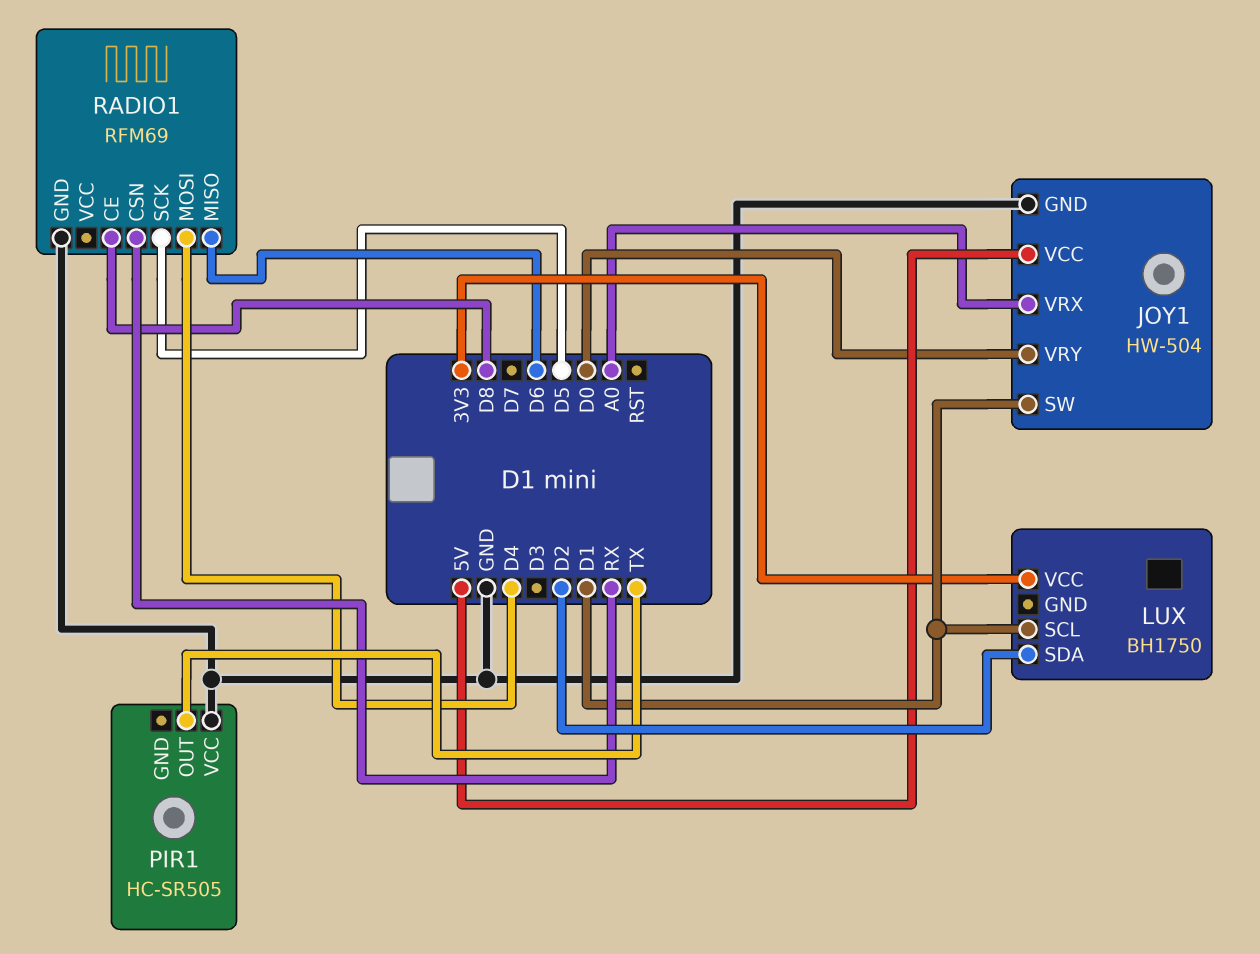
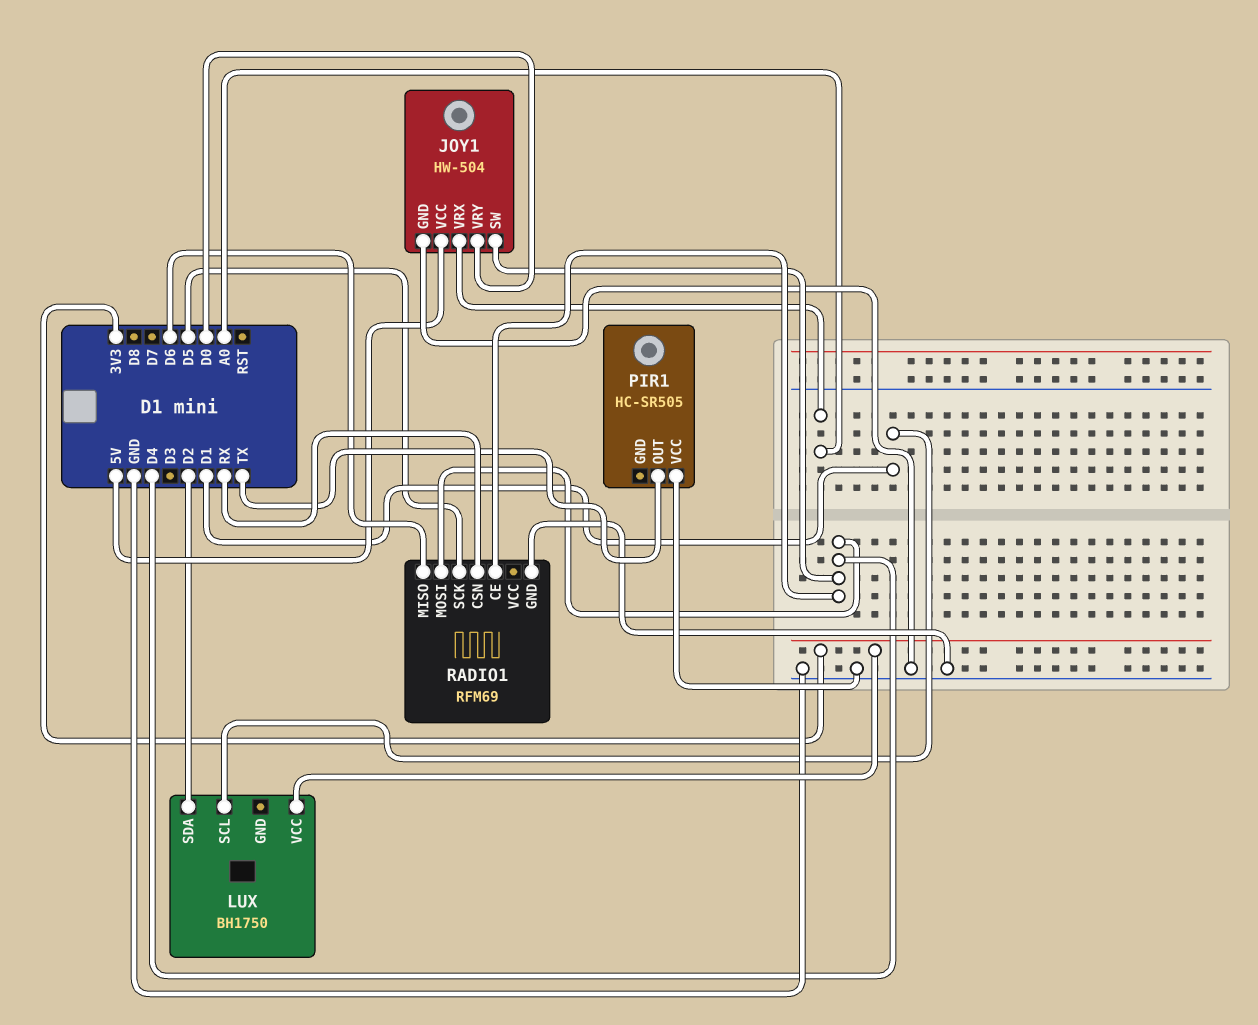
JOY1 pin SW: D1 -> D4
RADIO1 pin CE: D8 -> D4

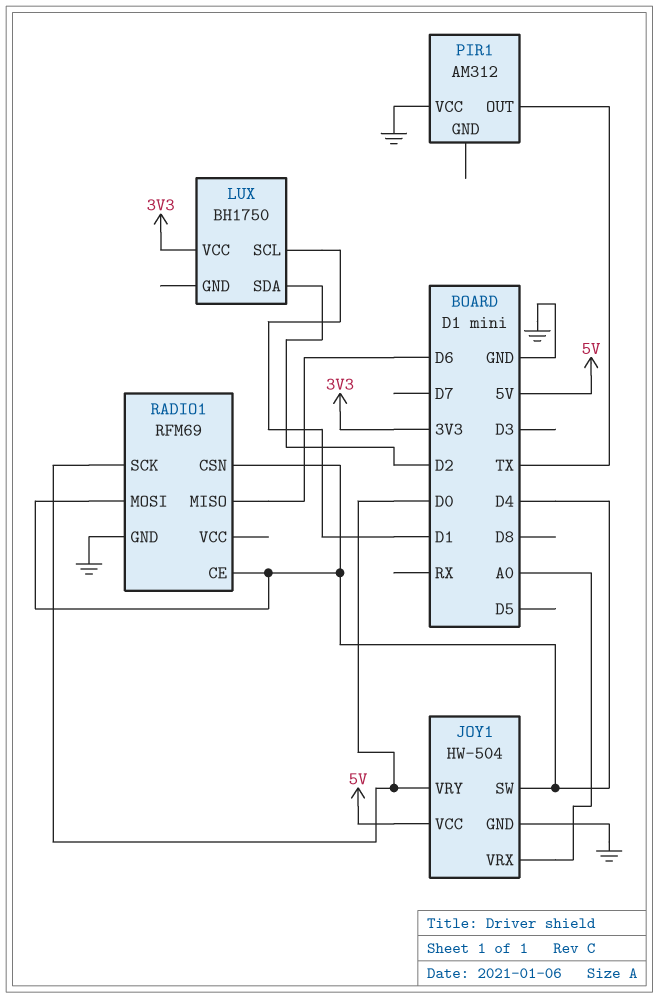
PIR1: HC-SR505 -> AM312
RADIO1 pin CSN: RX -> D4
RADIO1 pin SCK: D5 -> D0

